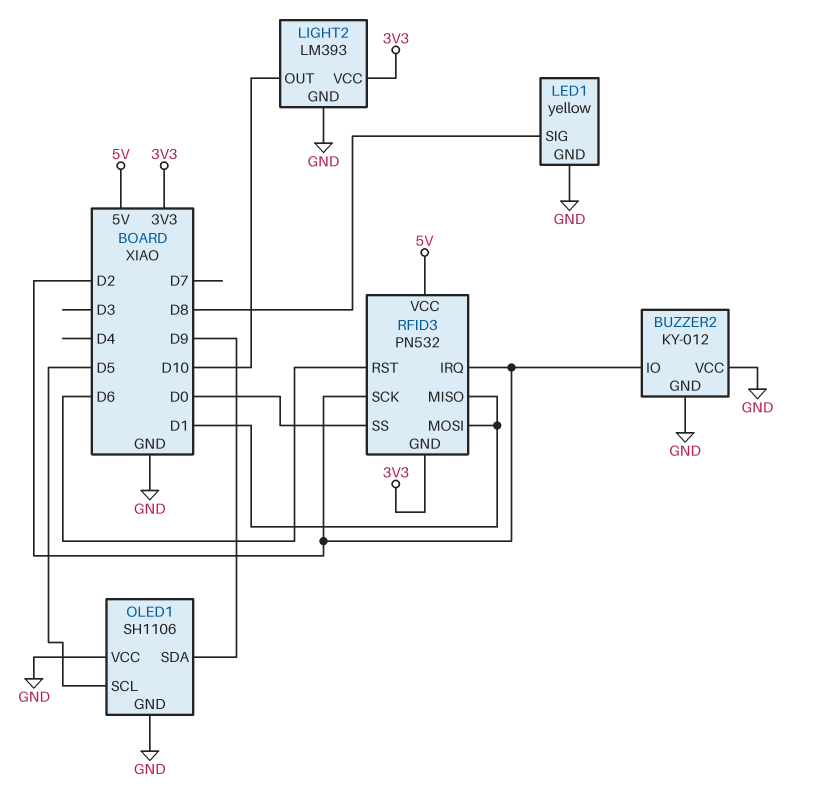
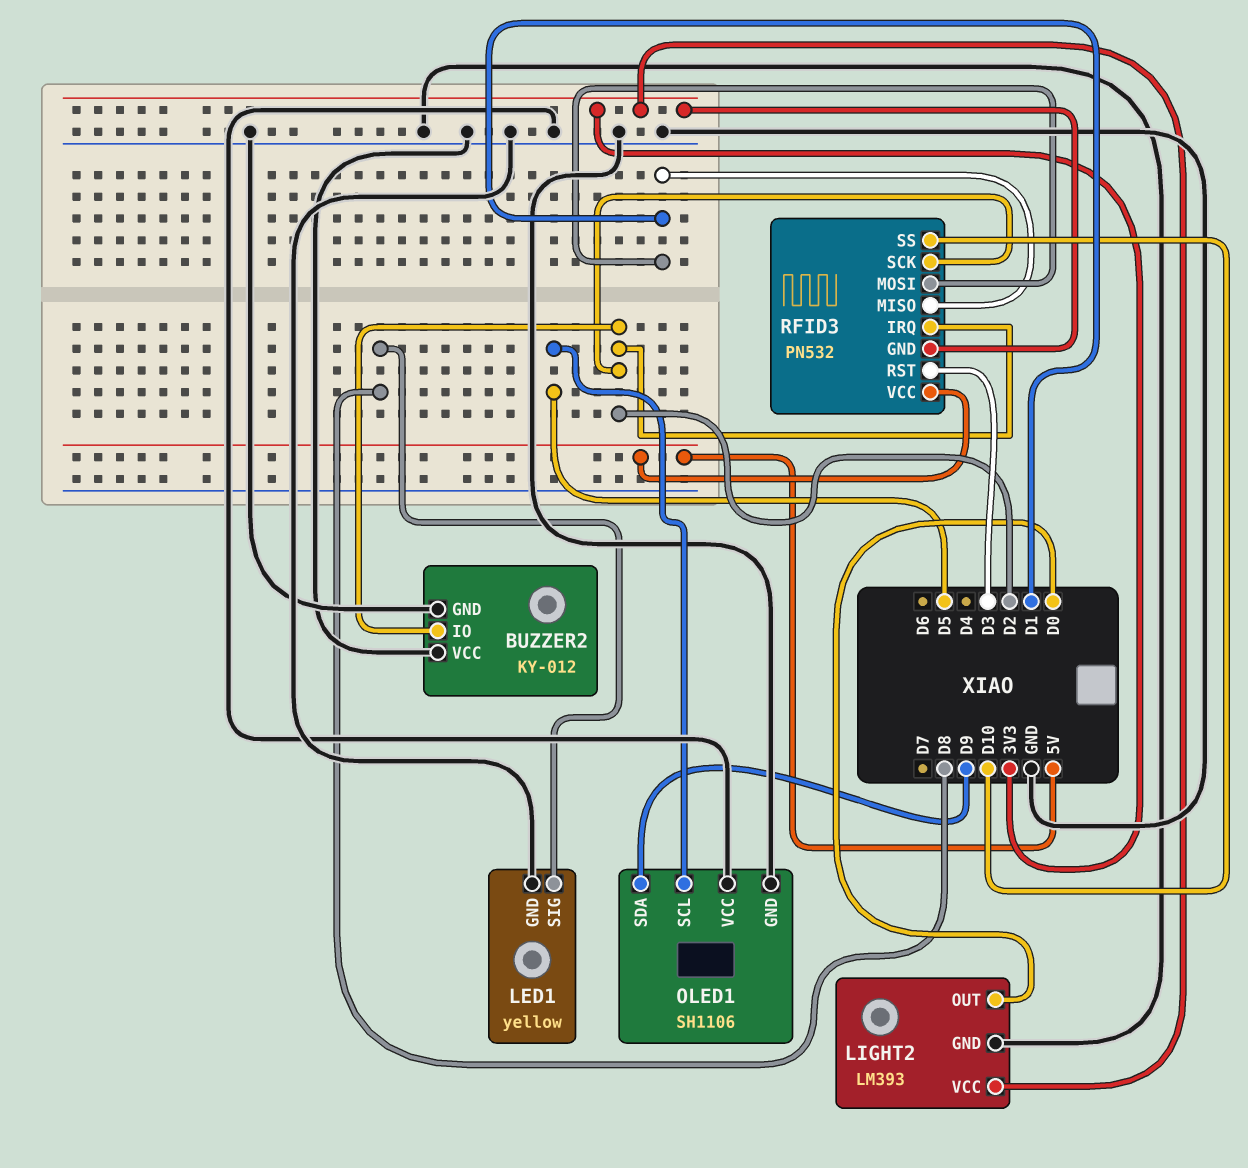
LIGHT2 pin OUT: D10 -> D0
RFID3 pin RST: D6 -> D3
RFID3 pin SS: D0 -> D10

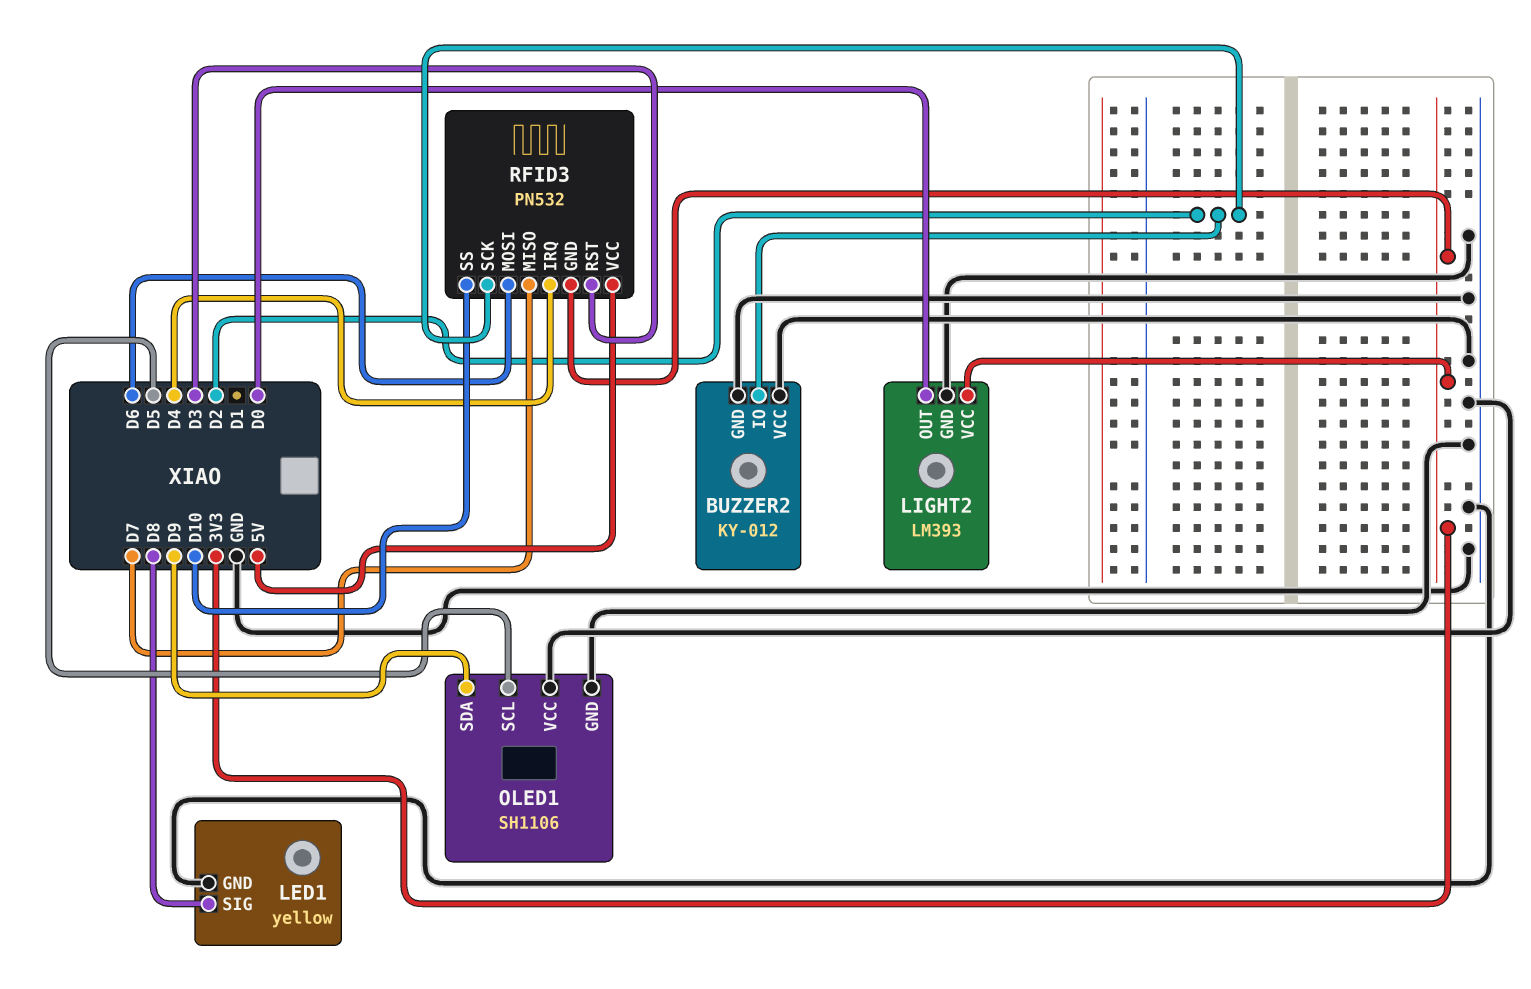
RFID3 pin IRQ: D2 -> D4
RFID3 pin MISO: D1 -> D7
RFID3 pin MOSI: D1 -> D6

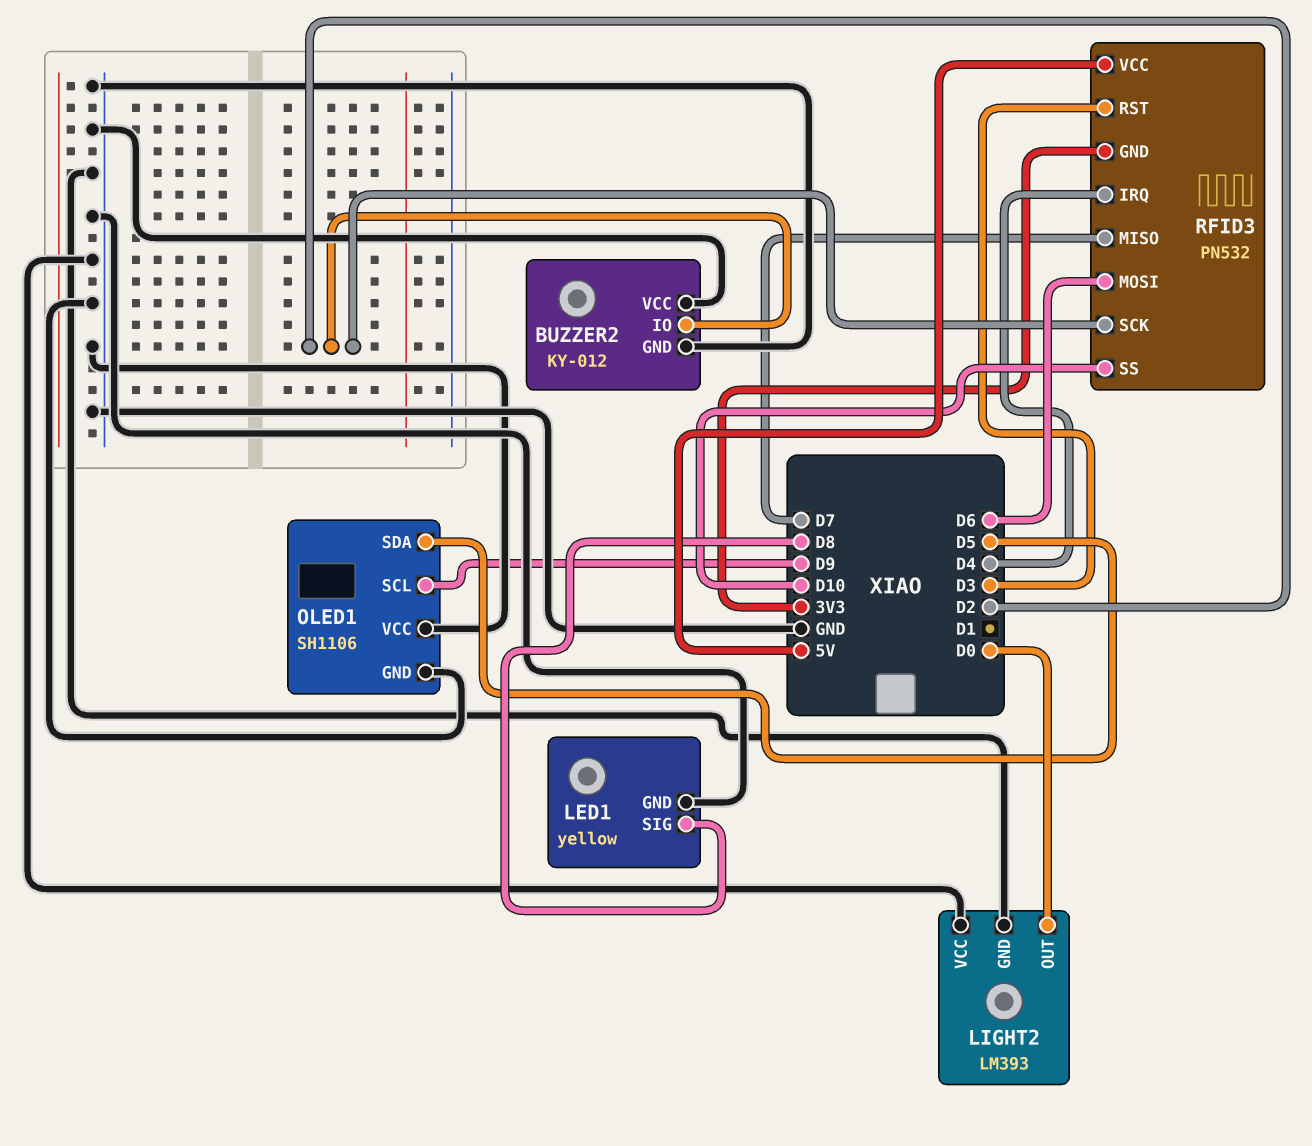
LIGHT2 pin VCC: 3V3 -> GND
OLED1 pin SCL: D5 -> D9
OLED1 pin SDA: D9 -> D5

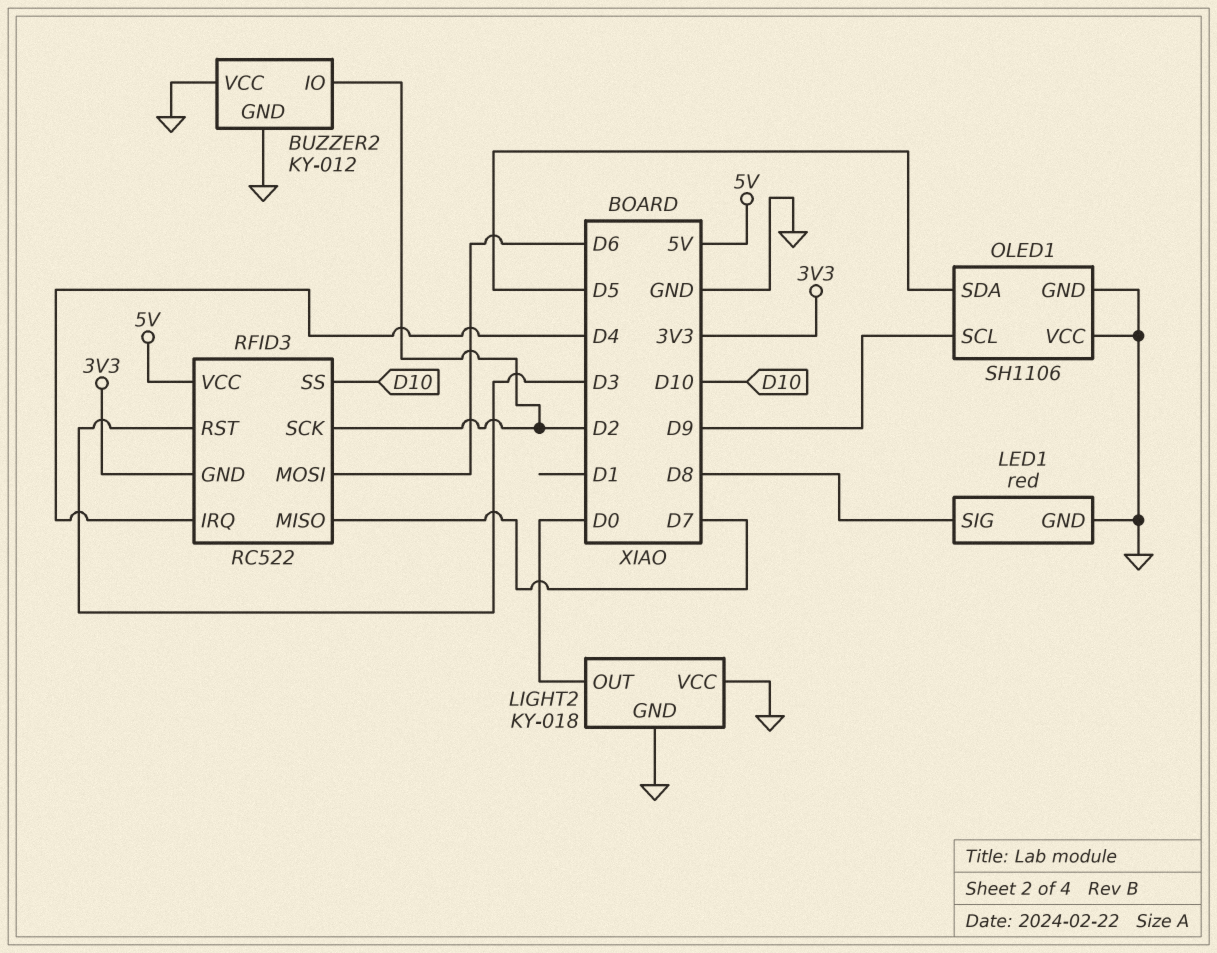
LED1: yellow -> red
LIGHT2: LM393 -> KY-018
RFID3: PN532 -> RC522

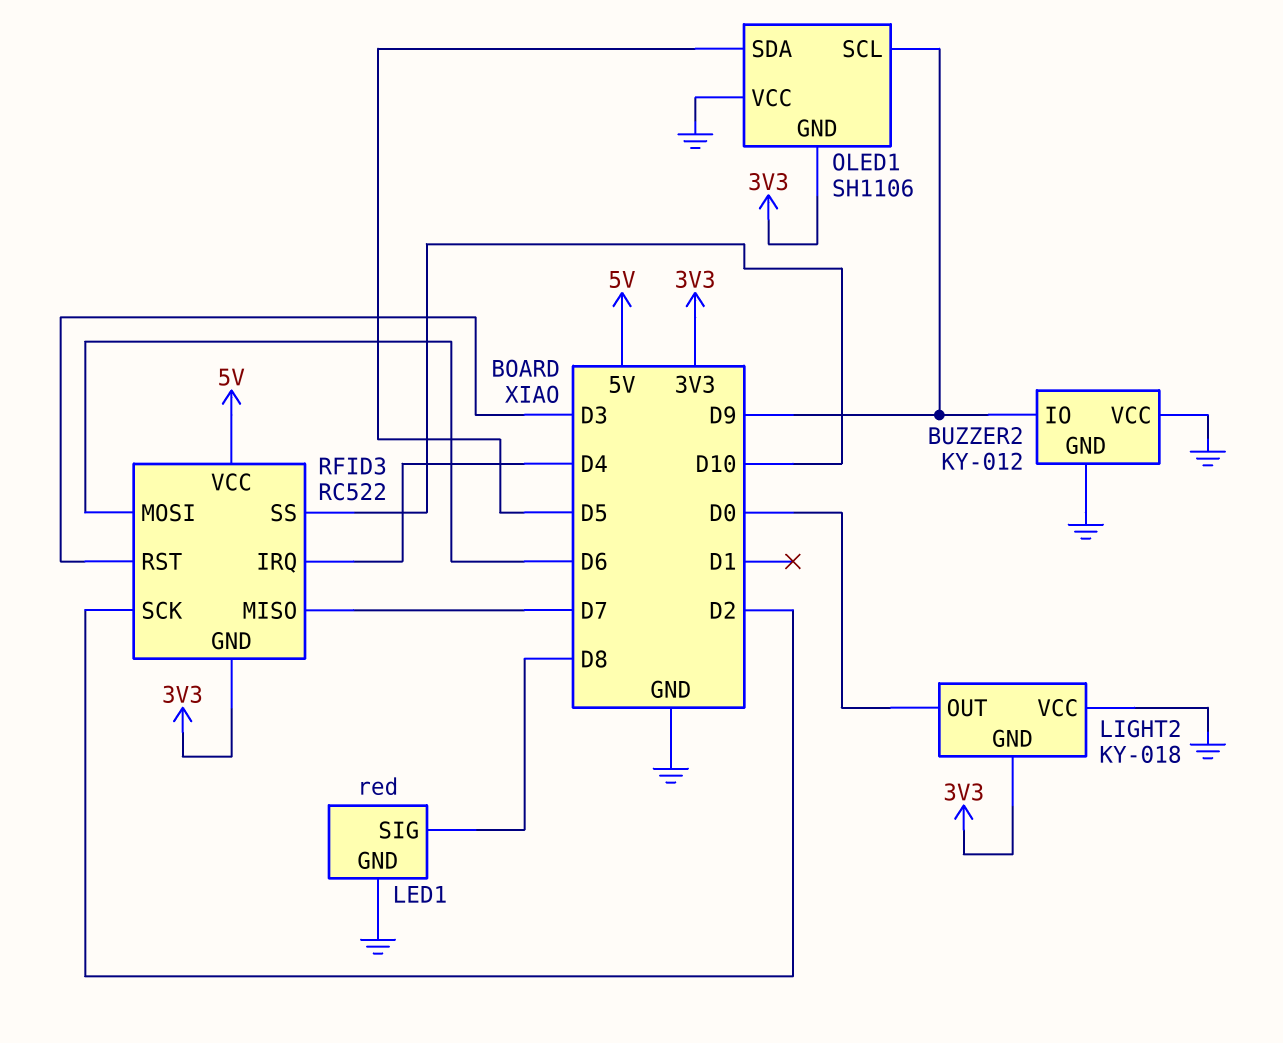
BUZZER2 pin IO: D2 -> D9
LIGHT2 pin GND: GND -> 3V3
OLED1 pin GND: GND -> 3V3

